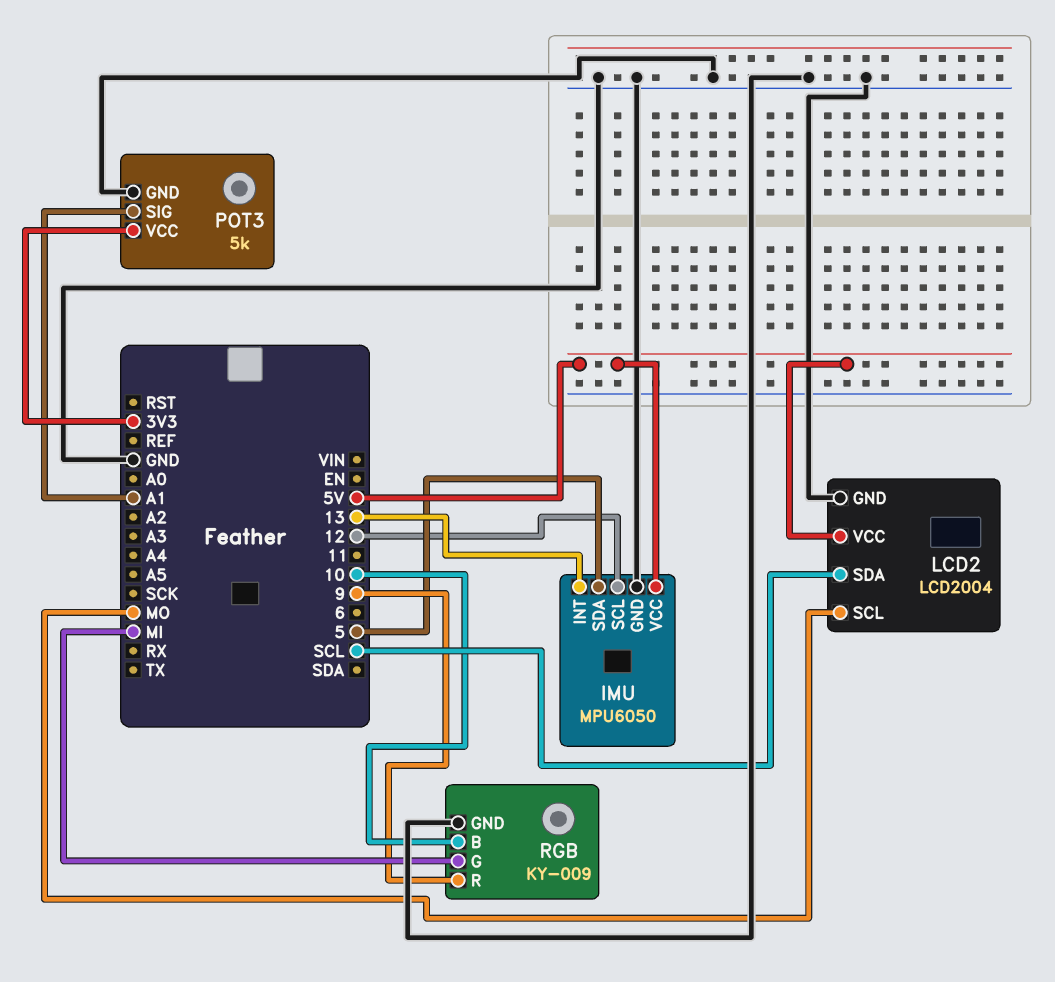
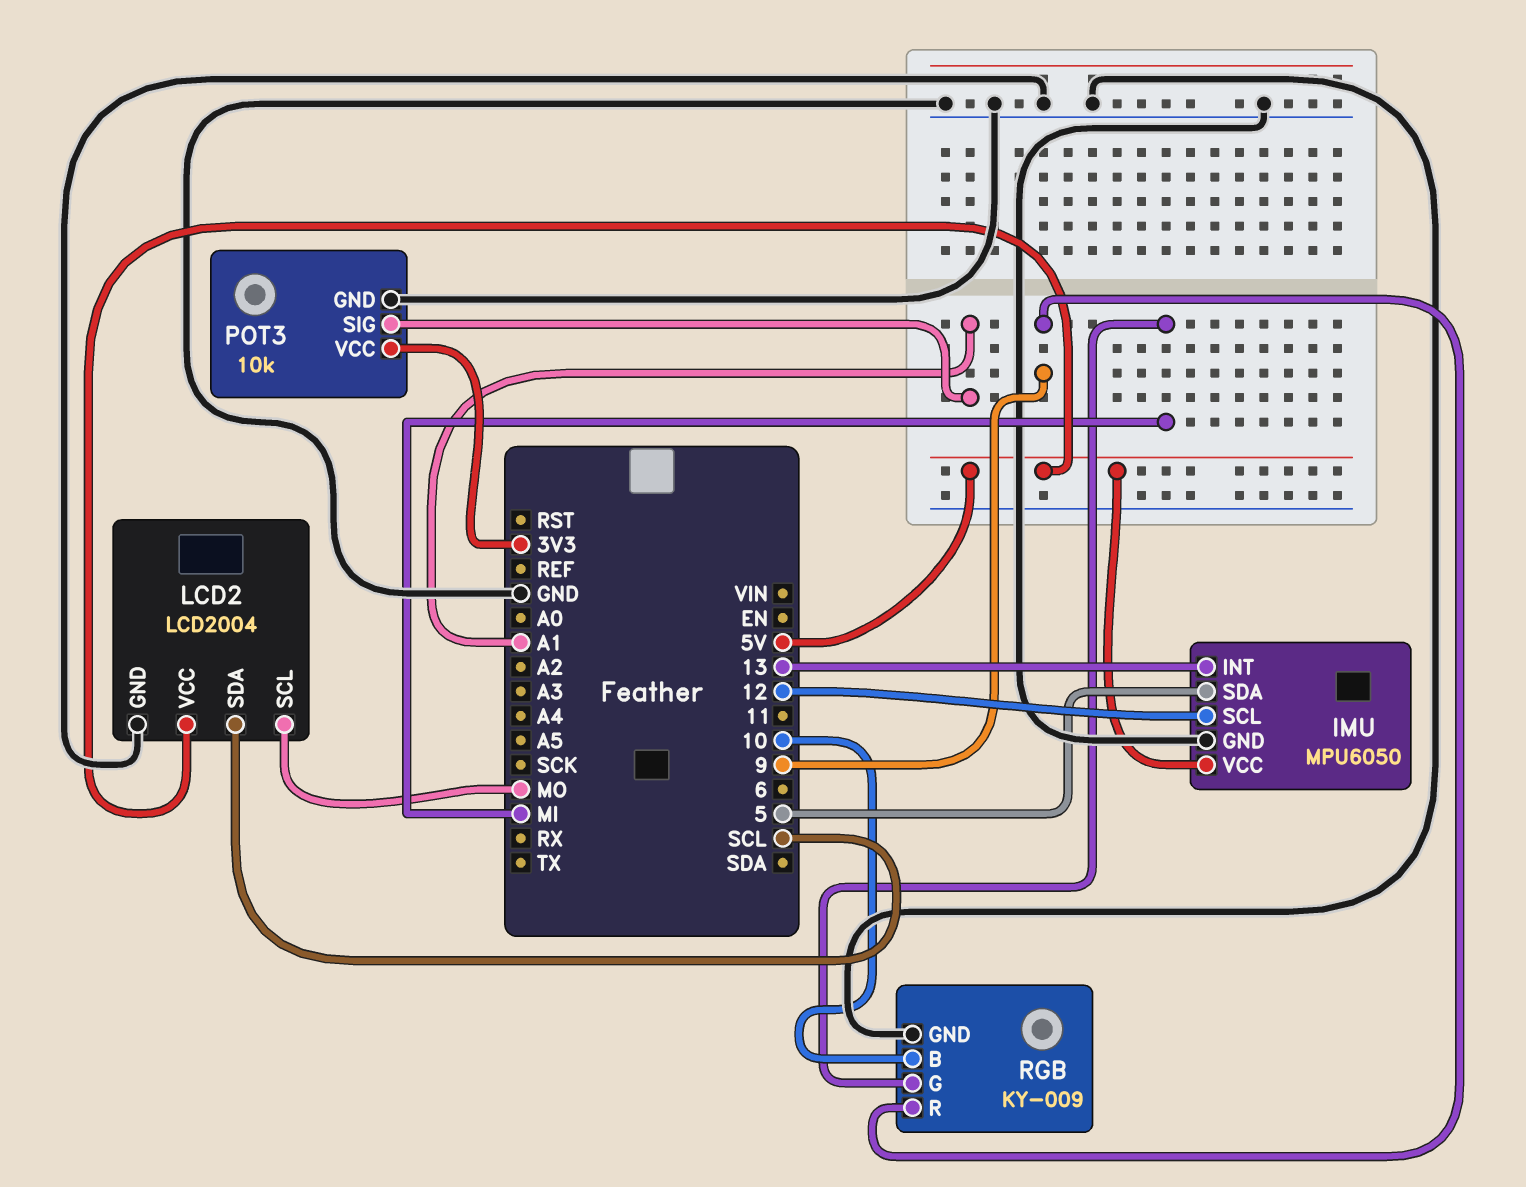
POT3: 5k -> 10k

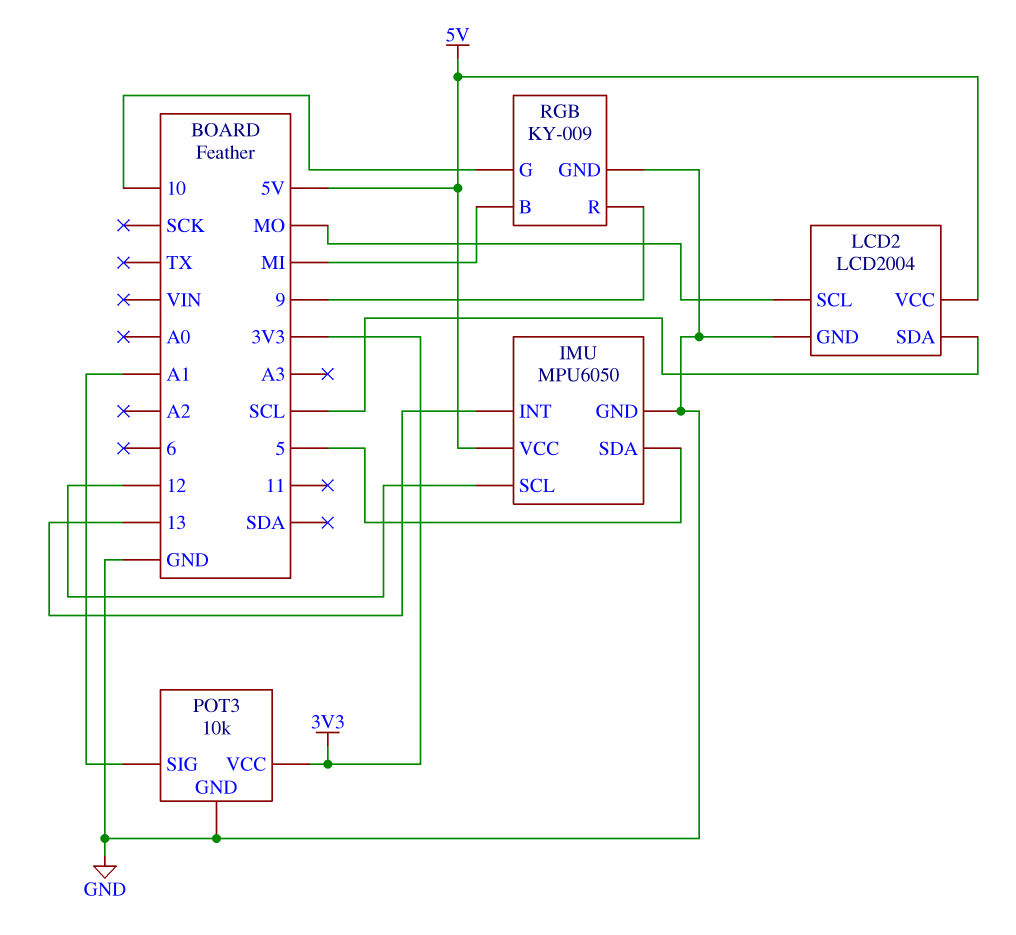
RGB pin B: 10 -> MI
RGB pin G: MI -> 10

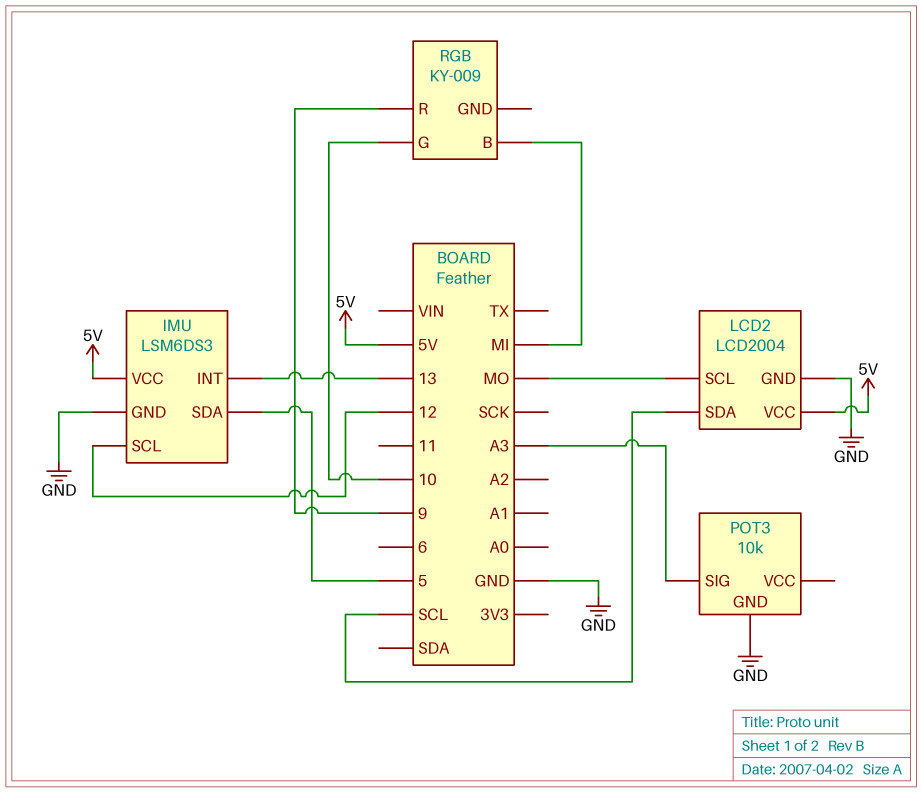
IMU: MPU6050 -> LSM6DS3
POT3 pin SIG: A1 -> A3
POT3 pin VCC: 3V3 -> none
RGB pin GND: GND -> none

